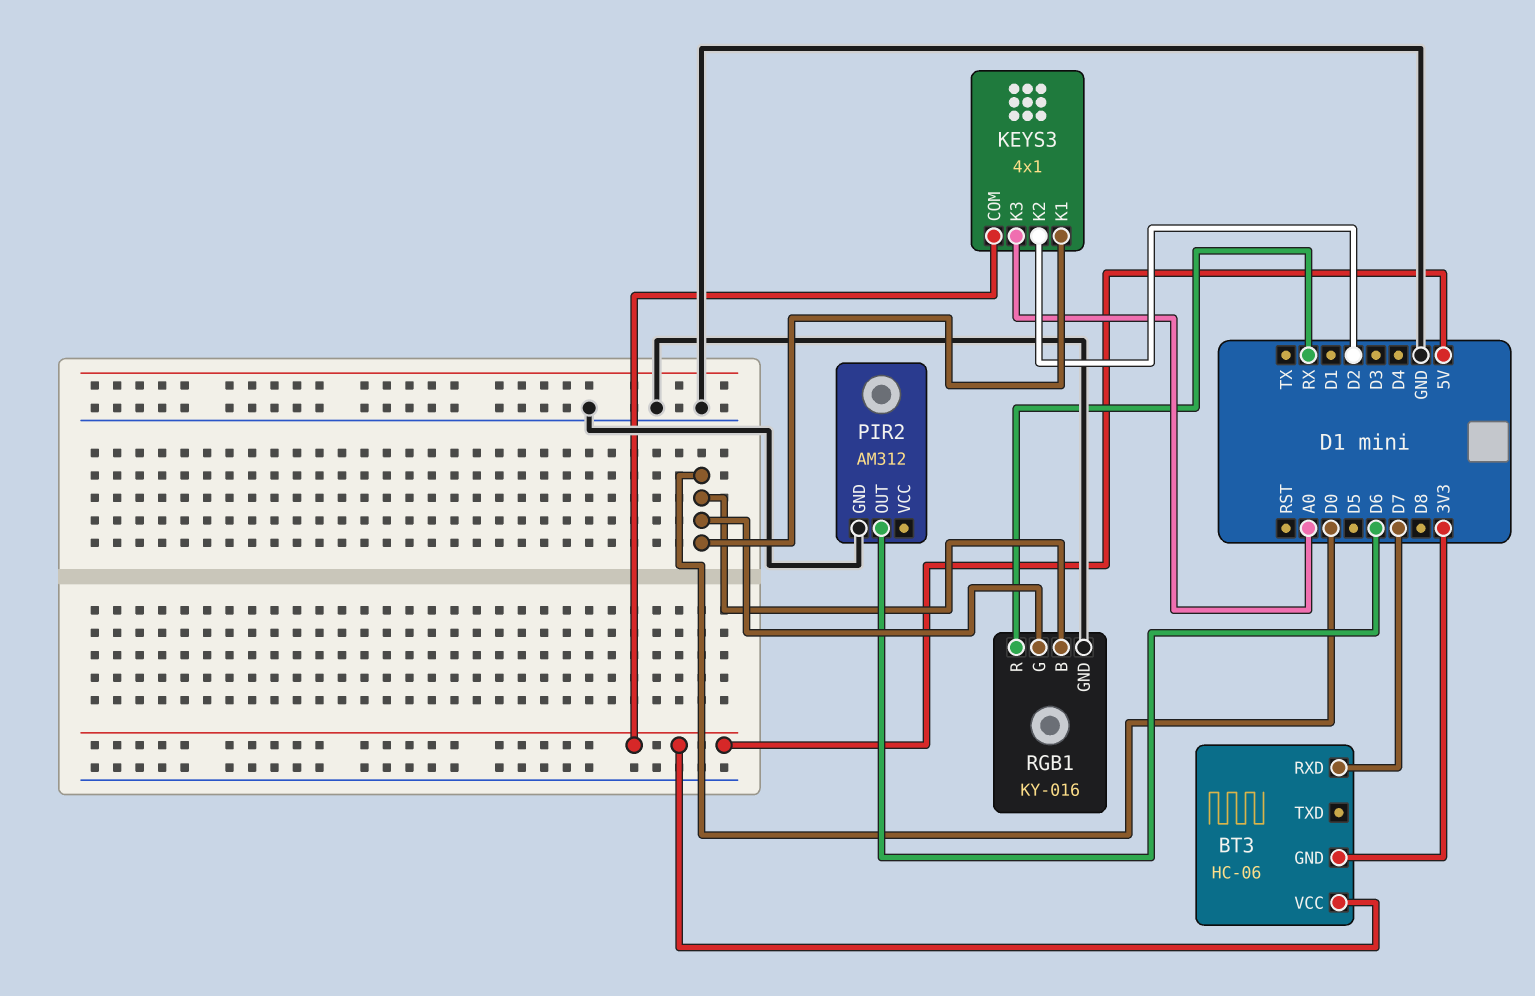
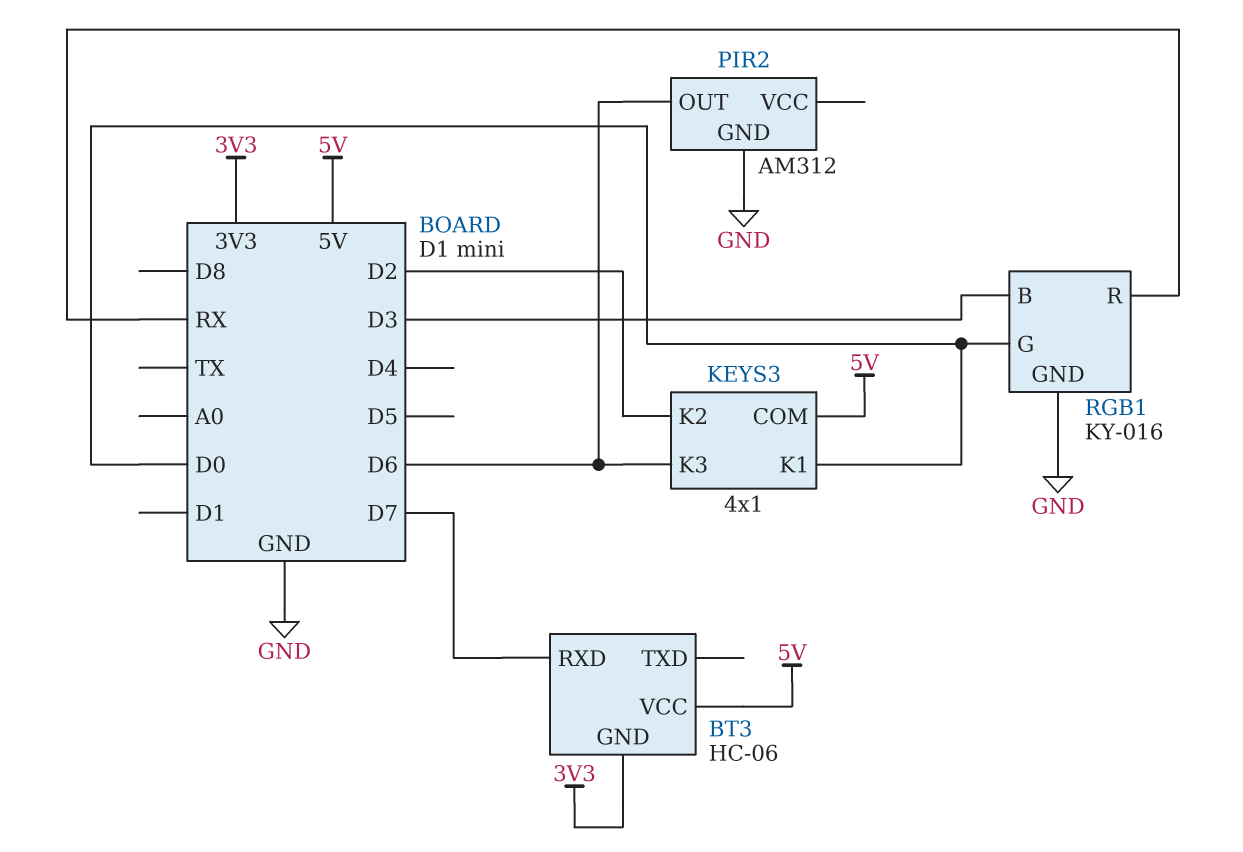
KEYS3 pin K3: A0 -> D6
RGB1 pin B: D0 -> D3

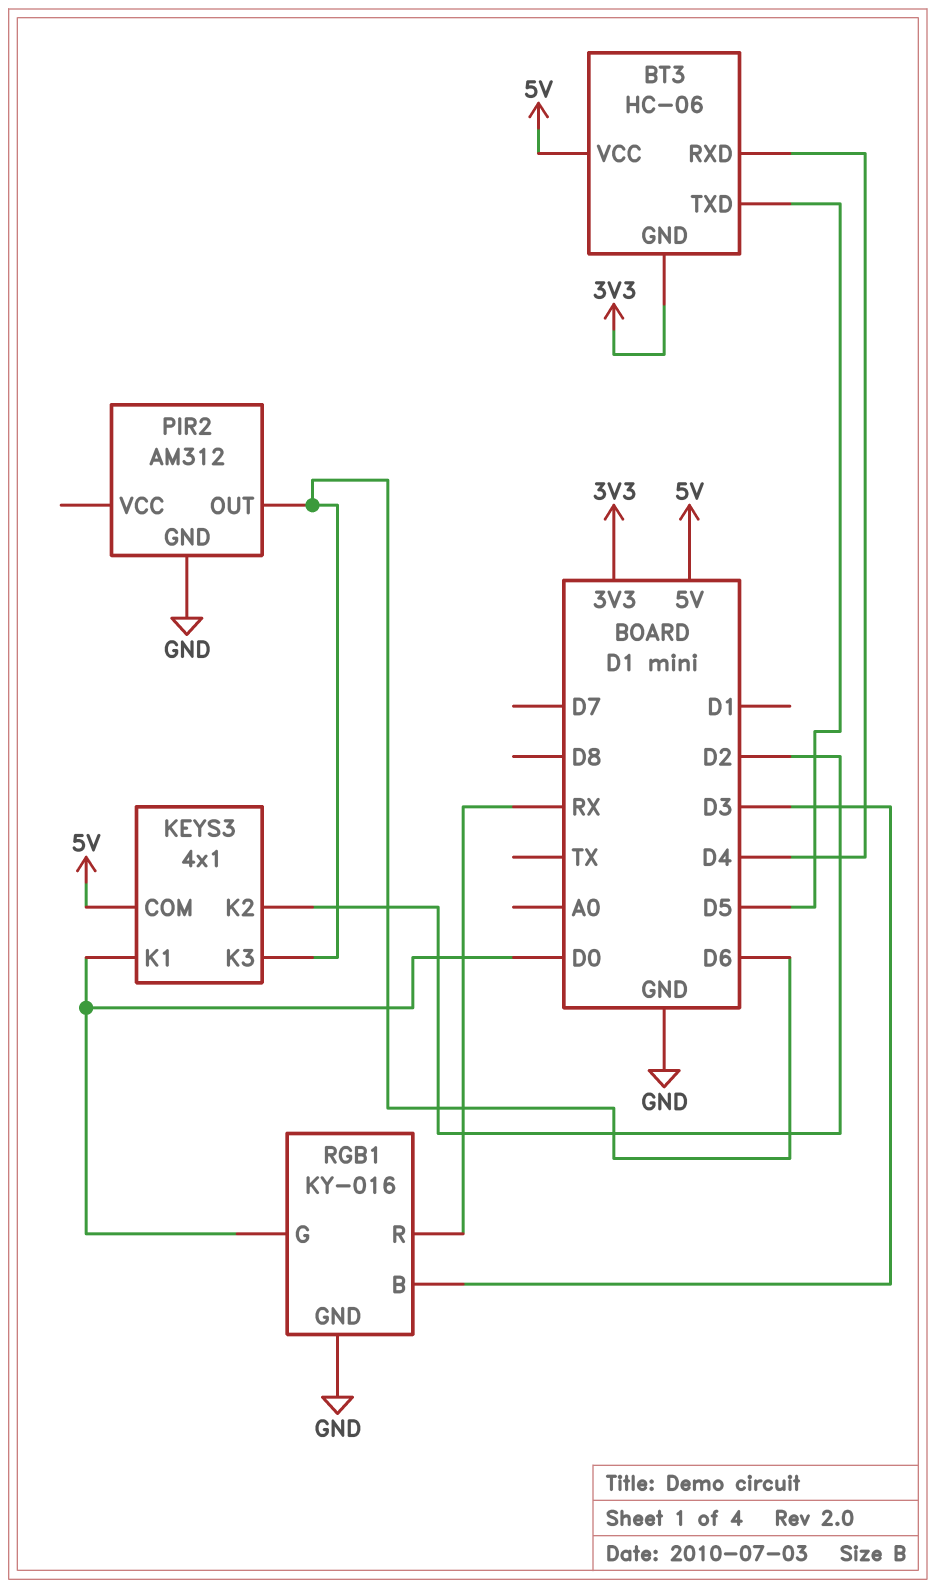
BT3 pin RXD: D7 -> D4
BT3 pin TXD: none -> D5

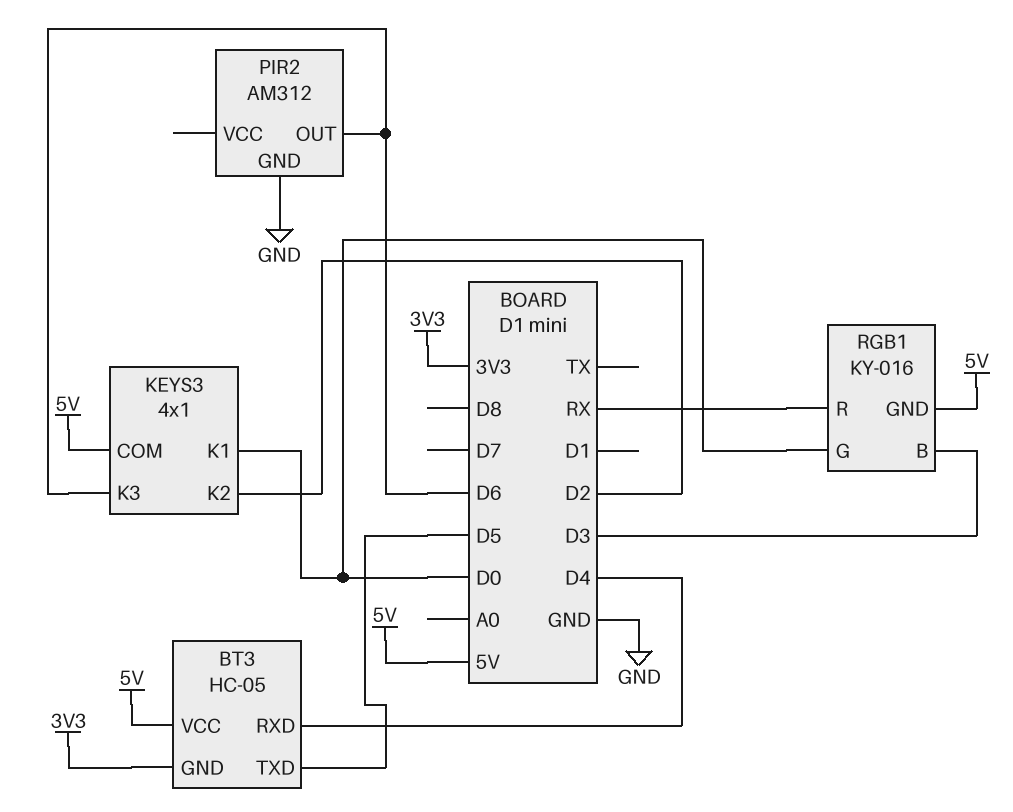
BT3: HC-06 -> HC-05
RGB1 pin GND: GND -> 5V

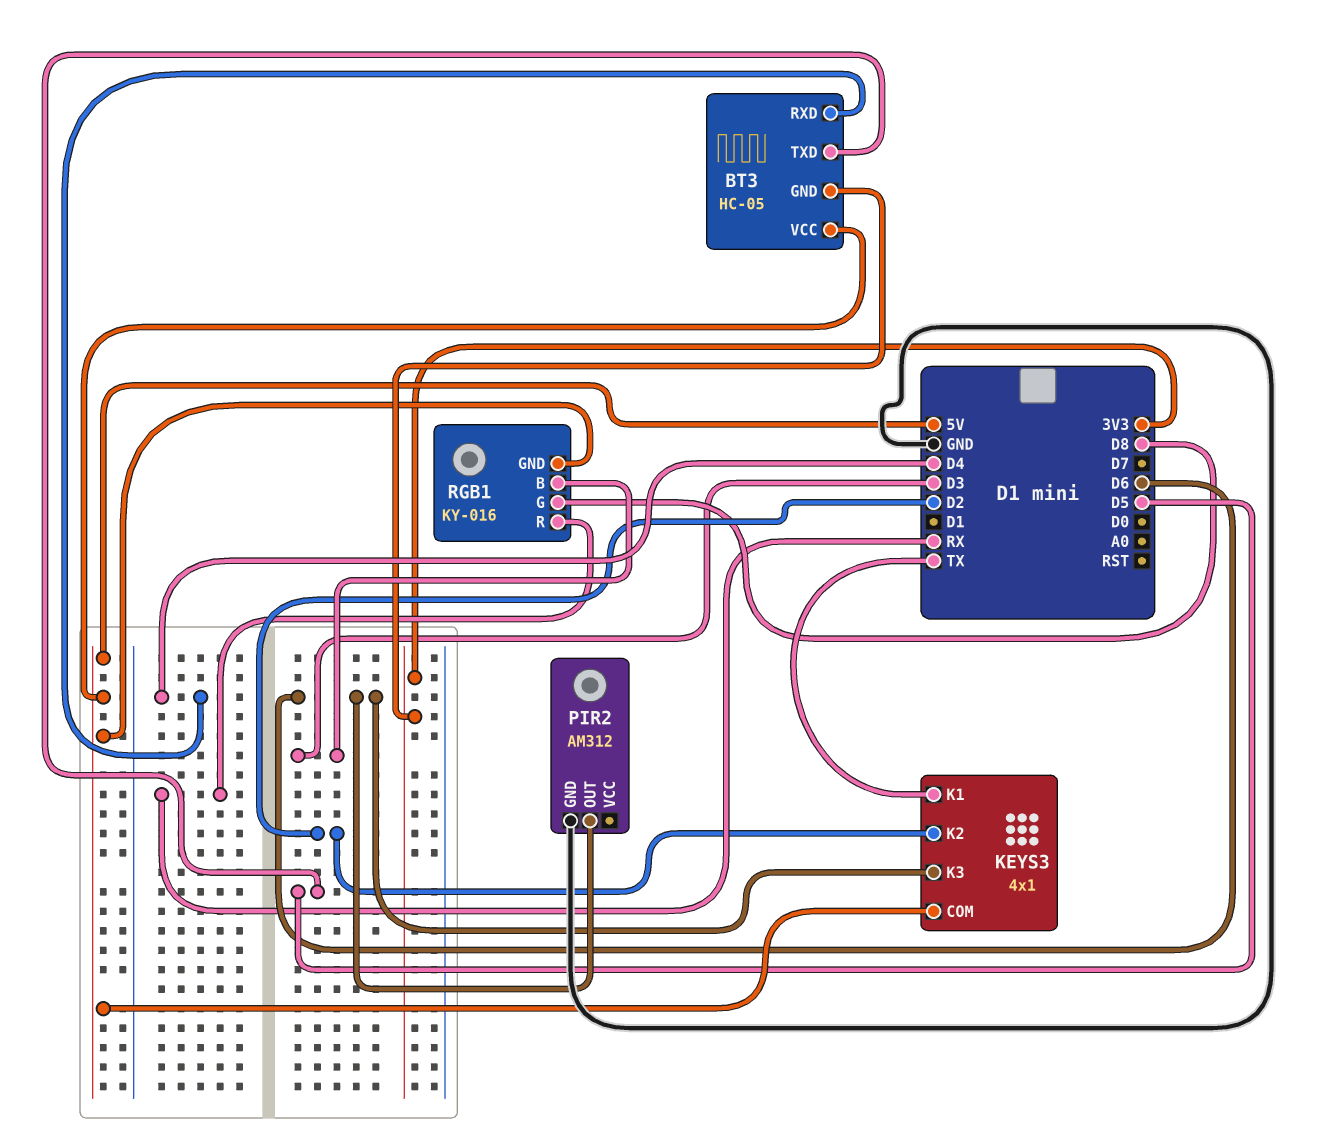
KEYS3 pin K1: D0 -> TX
RGB1 pin G: D0 -> D8

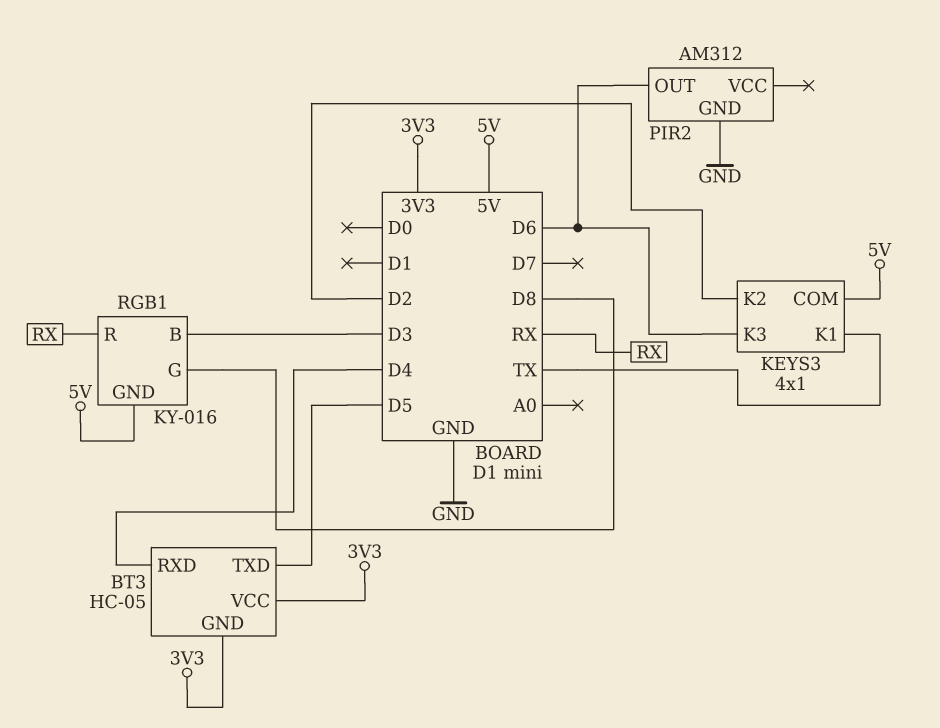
BT3 pin VCC: 5V -> 3V3

